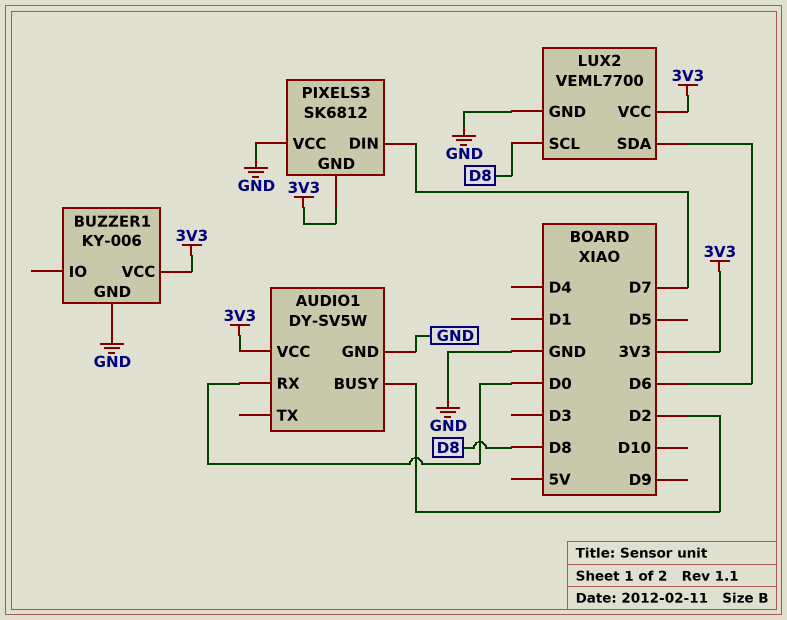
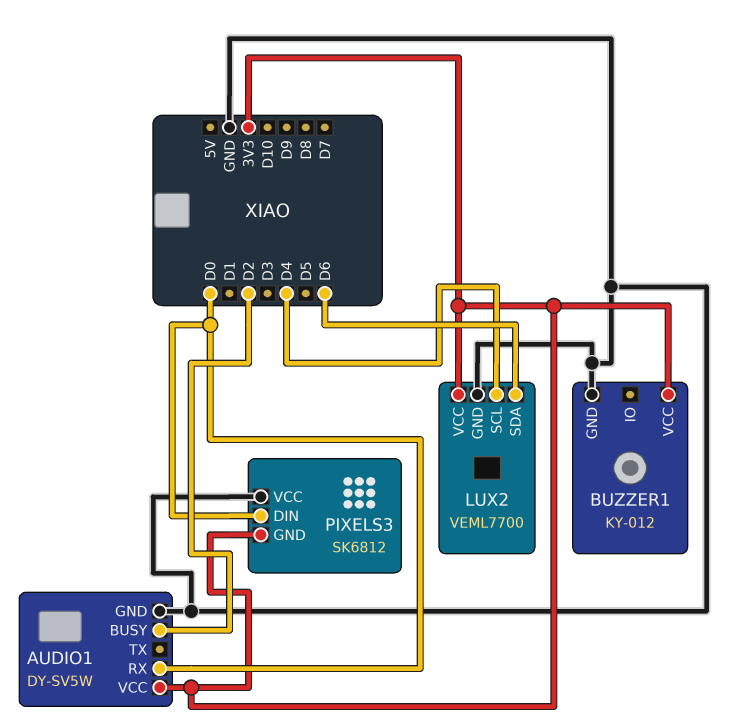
BUZZER1: KY-006 -> KY-012
LUX2 pin SCL: D8 -> D4
PIXELS3 pin DIN: D7 -> D0

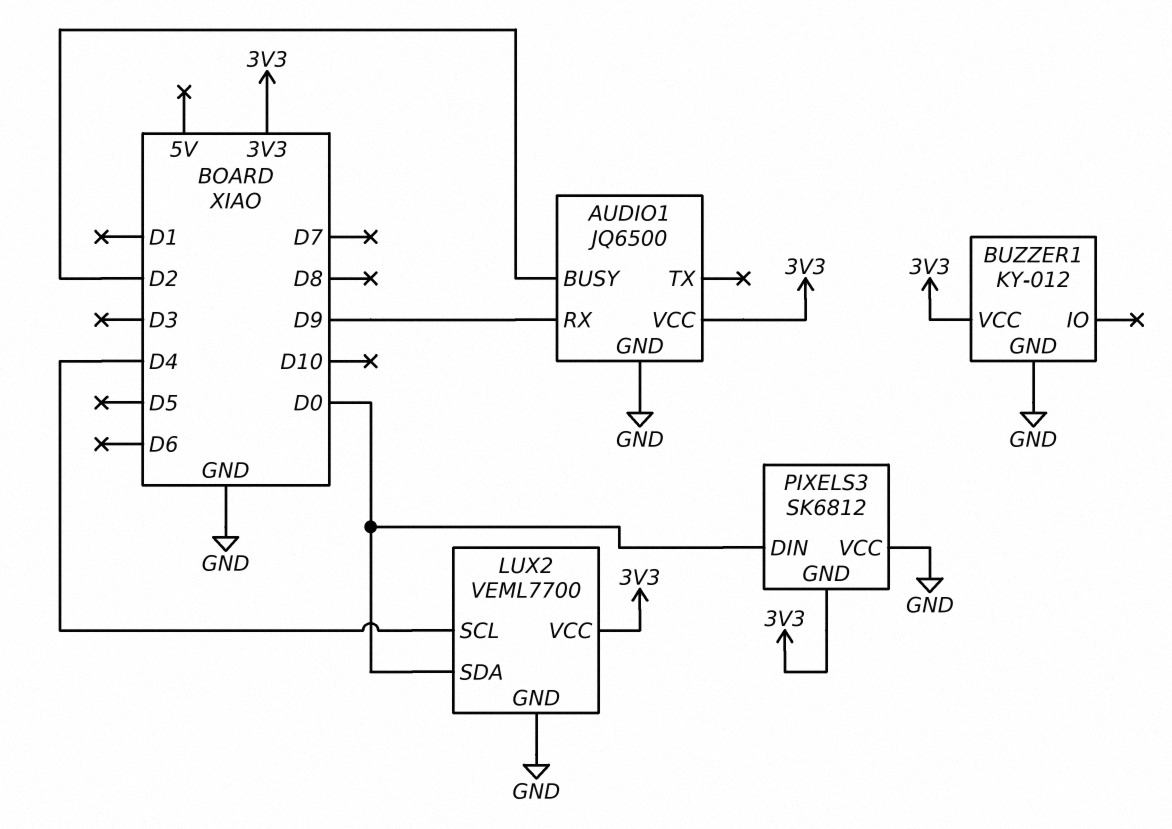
AUDIO1: DY-SV5W -> JQ6500
AUDIO1 pin RX: D0 -> D9
LUX2 pin SDA: D6 -> D0

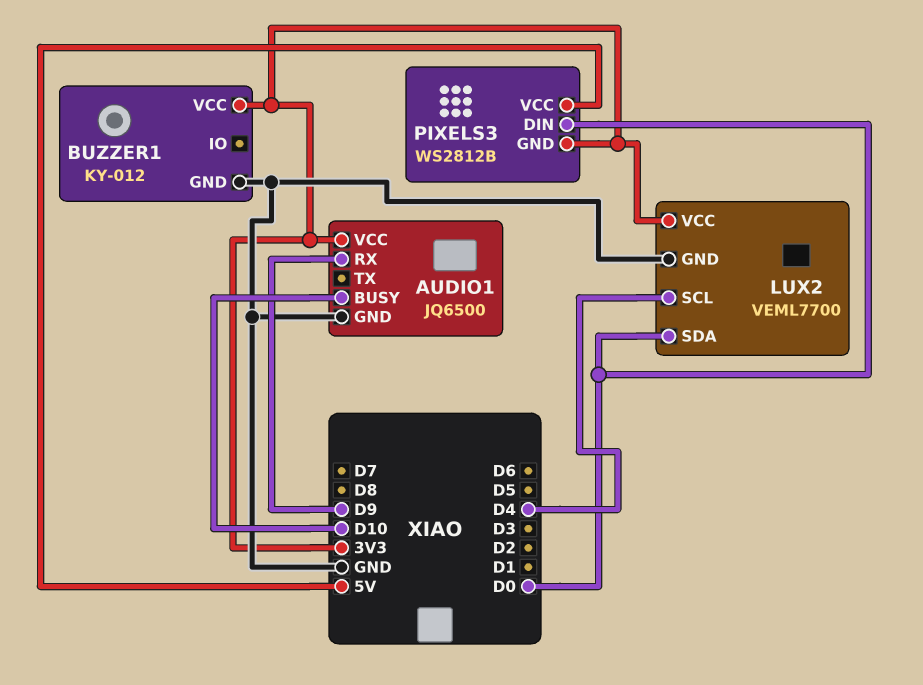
AUDIO1 pin BUSY: D2 -> D10
PIXELS3: SK6812 -> WS2812B
PIXELS3 pin VCC: GND -> 5V

